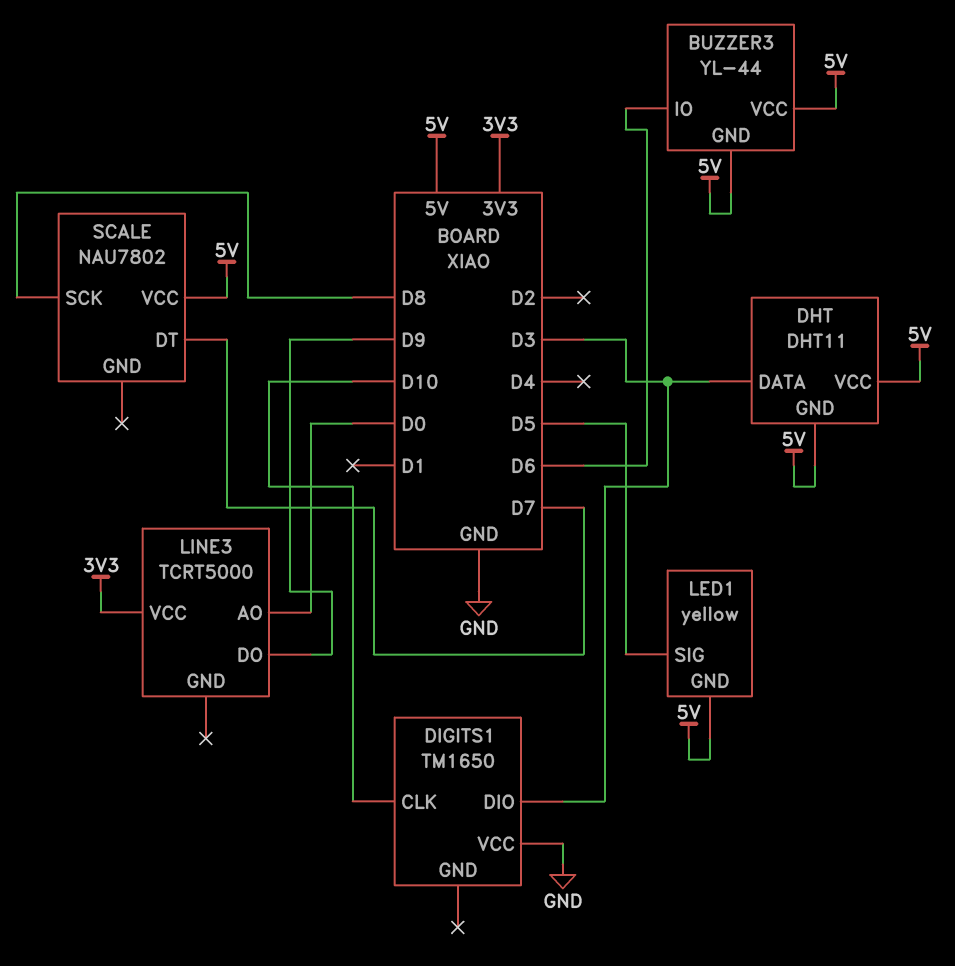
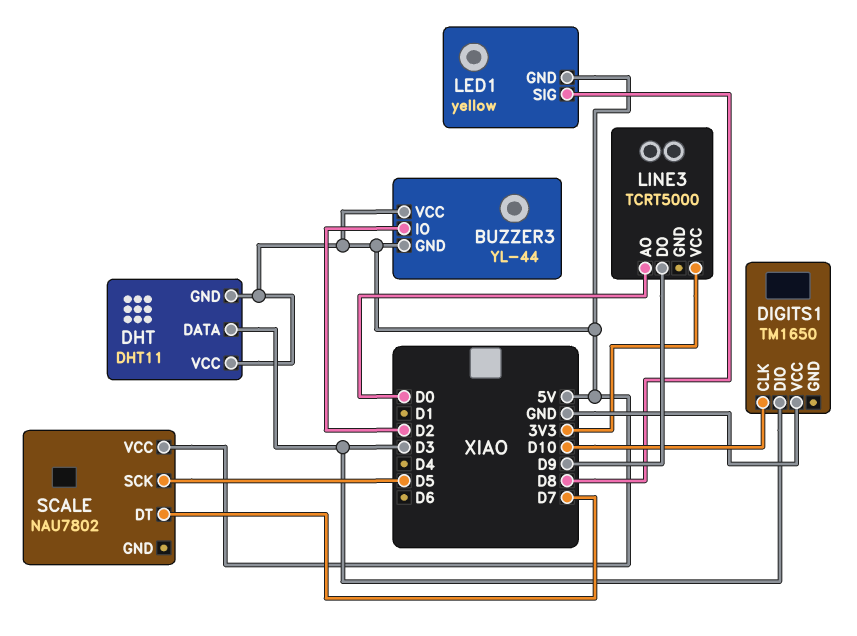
BUZZER3 pin IO: D6 -> D2
LED1 pin SIG: D5 -> D8
SCALE pin SCK: D8 -> D5

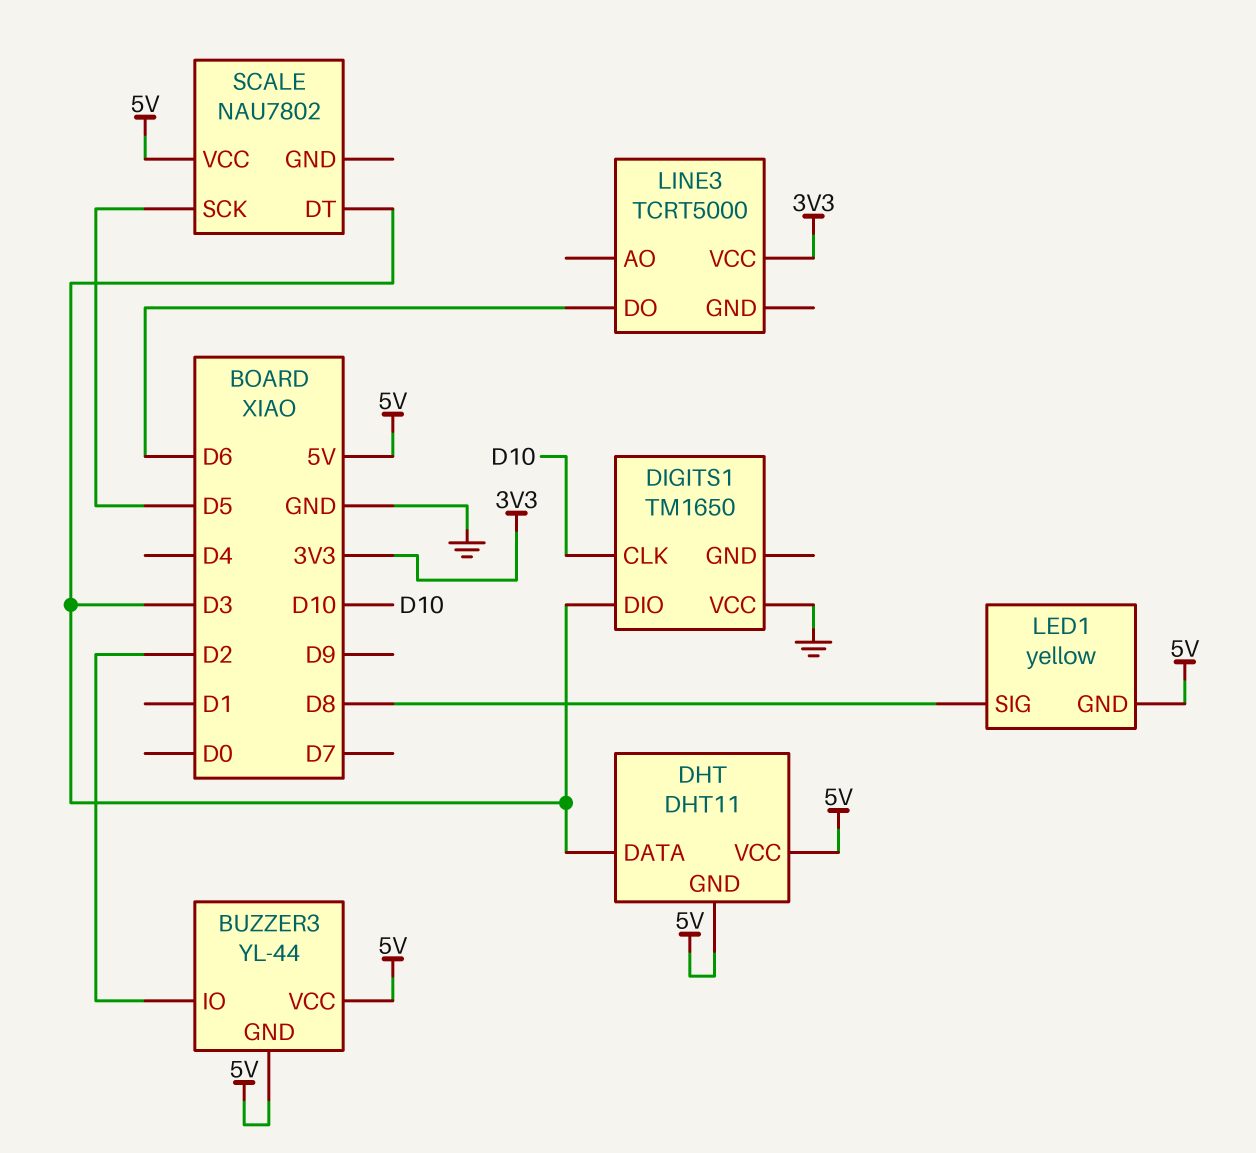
LINE3 pin AO: D0 -> none
LINE3 pin DO: D9 -> D6
SCALE pin DT: D7 -> D3

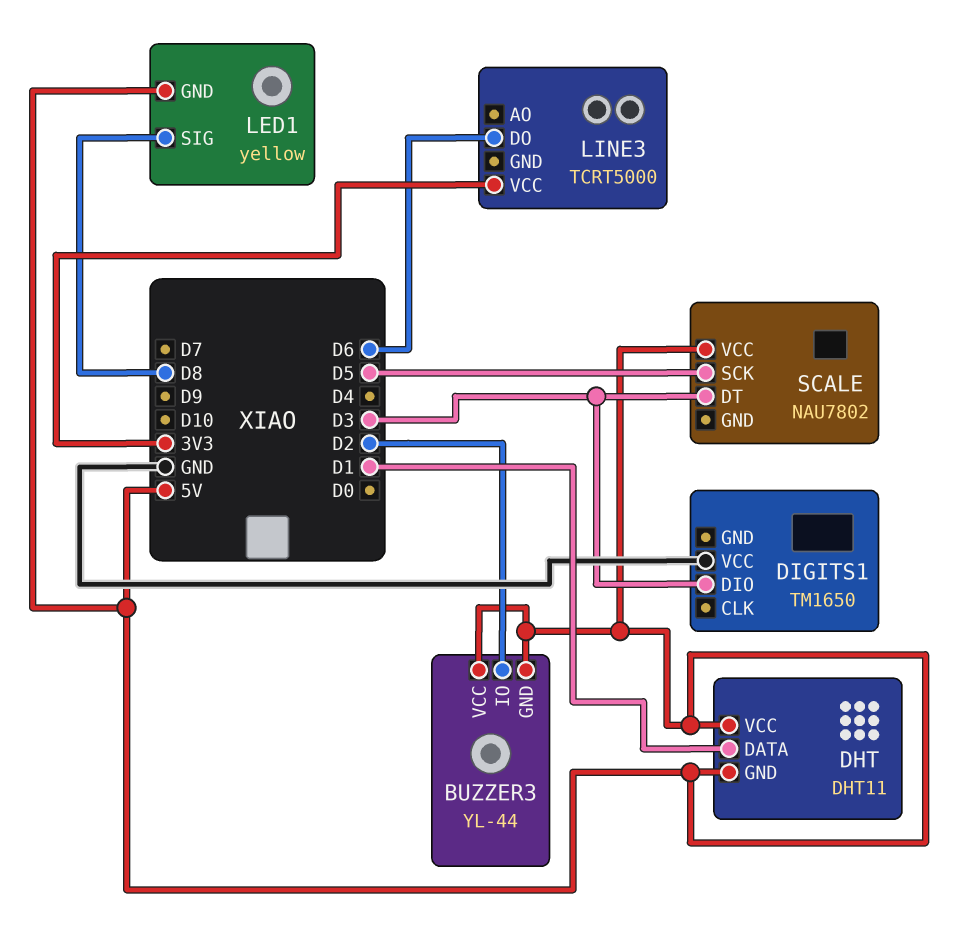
DHT pin DATA: D3 -> D1
DIGITS1 pin CLK: D10 -> none

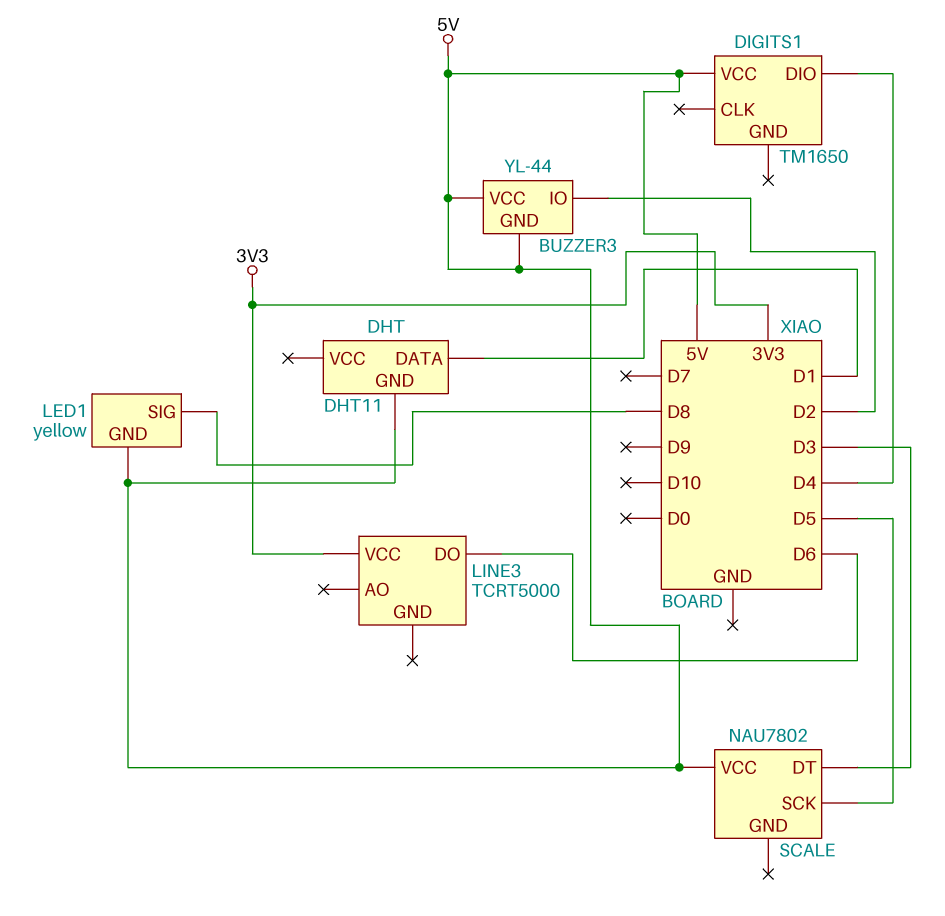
DHT pin VCC: 5V -> none
DIGITS1 pin DIO: D3 -> D4
DIGITS1 pin VCC: GND -> 5V

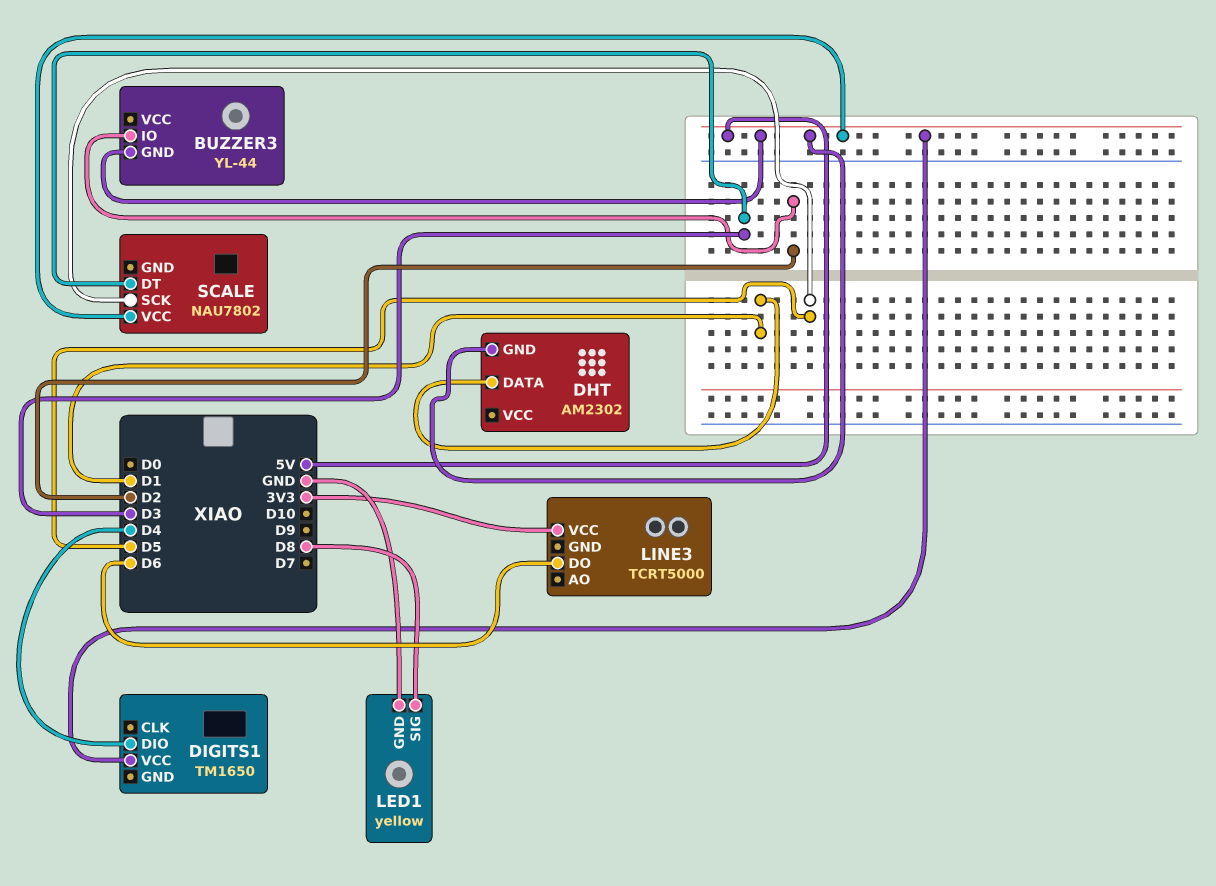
BUZZER3 pin VCC: 5V -> none
DHT: DHT11 -> AM2302
LED1 pin GND: 5V -> GND

